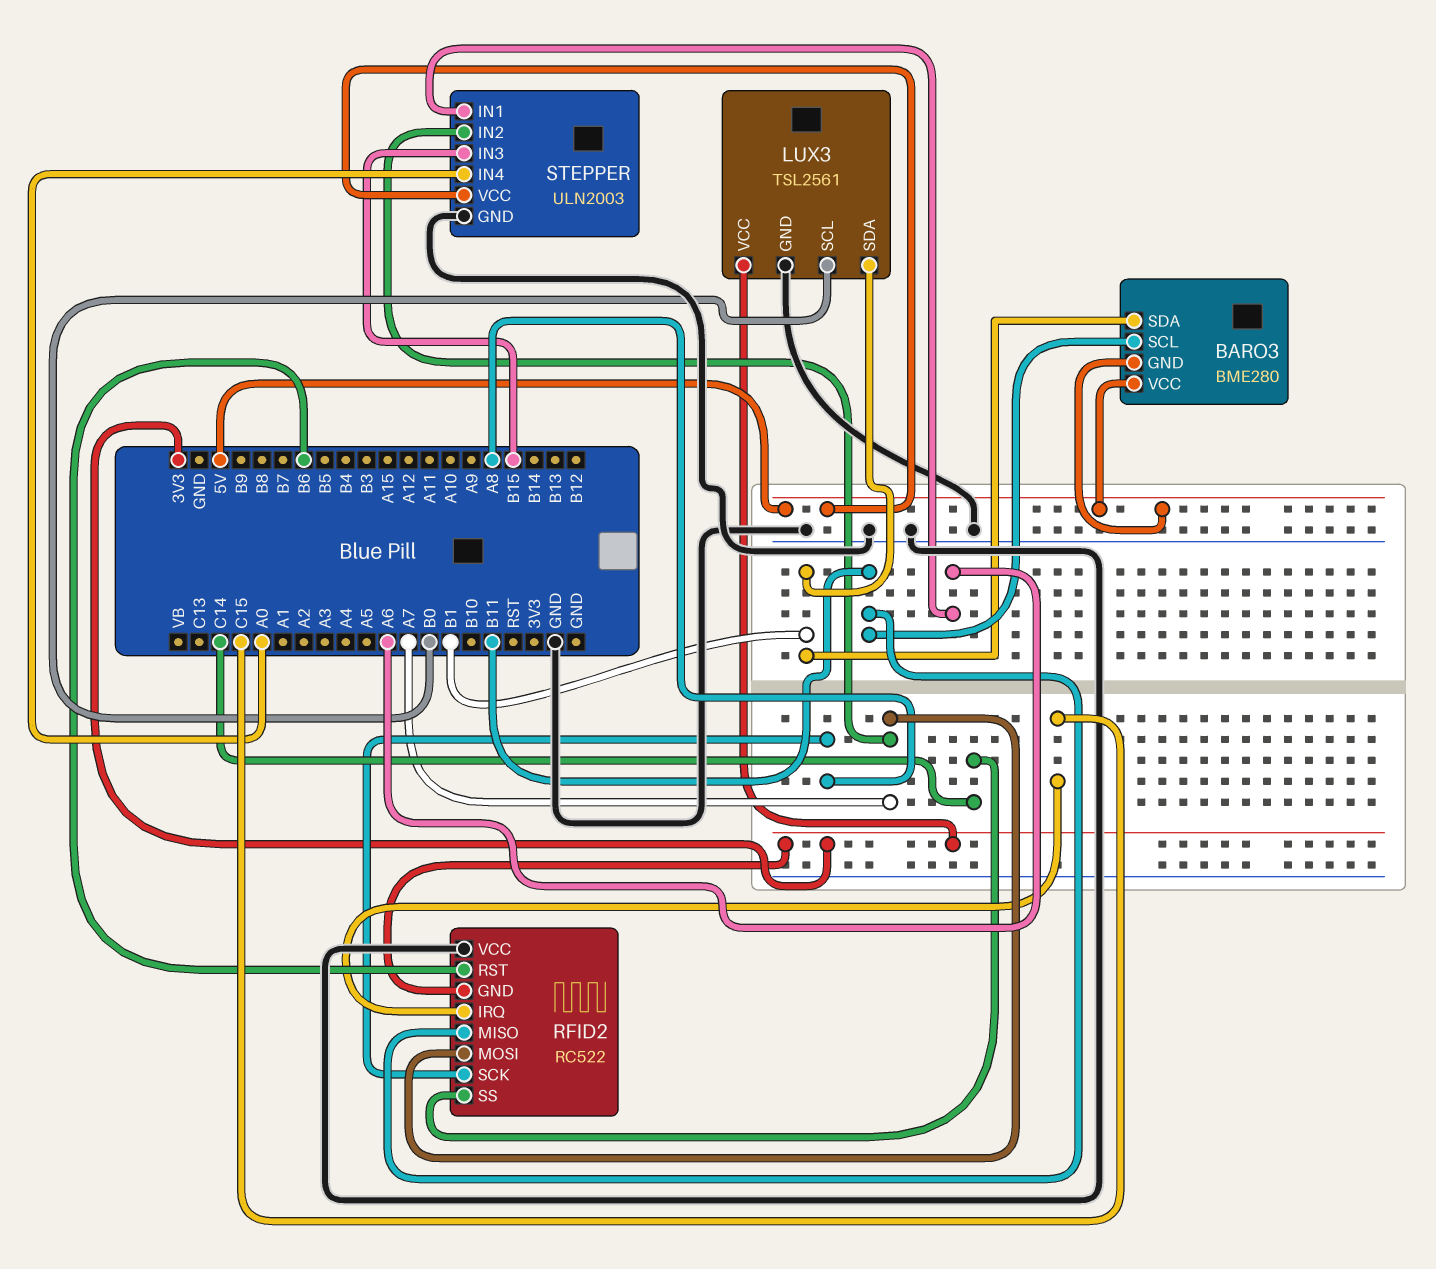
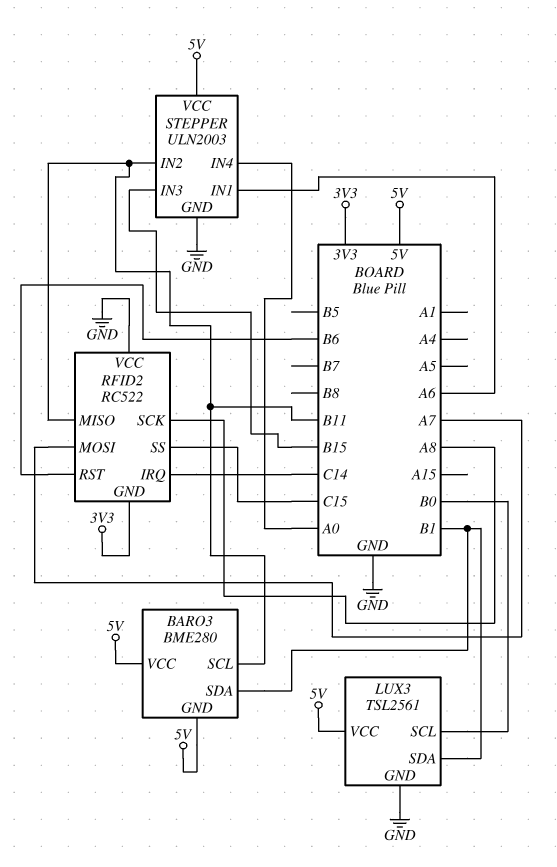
LUX3 pin VCC: 3V3 -> 5V
RFID2 pin IRQ: C15 -> C14
RFID2 pin SS: C14 -> C15
STEPPER pin IN2: A7 -> B11

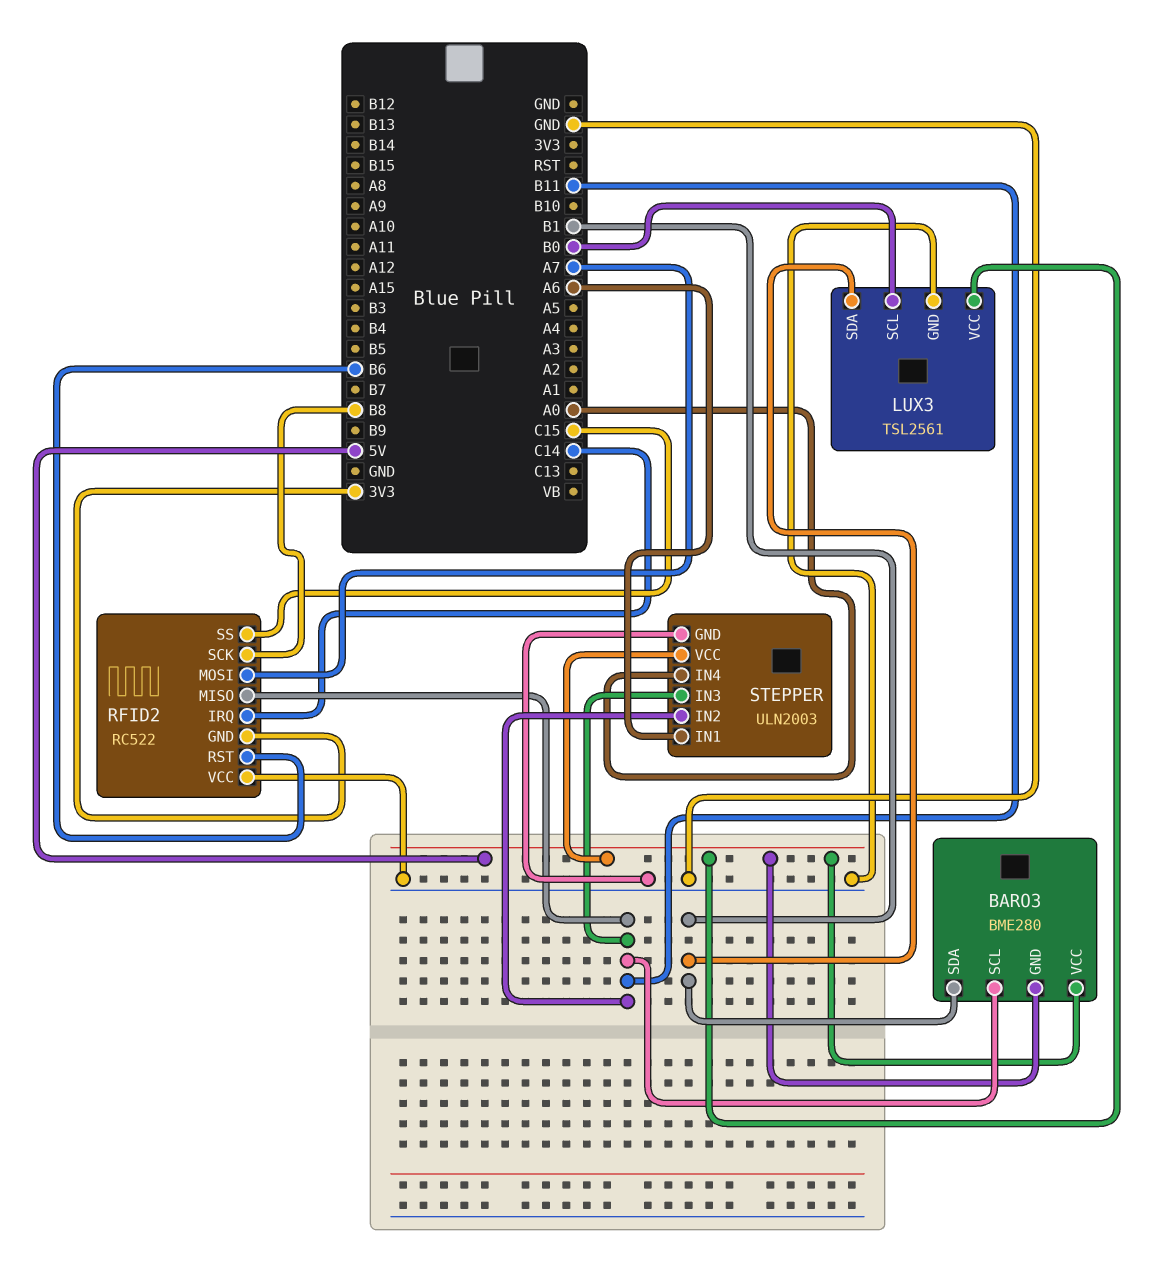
RFID2 pin SCK: A8 -> B8
STEPPER pin IN3: B15 -> B11

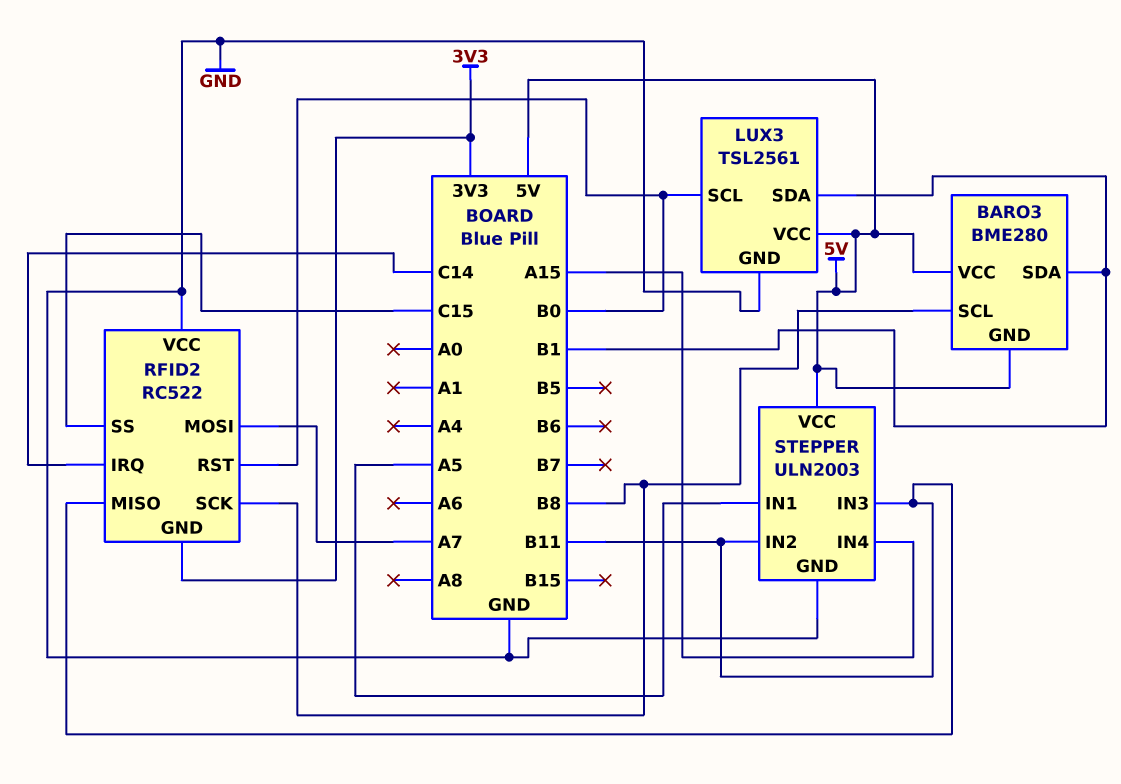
BARO3 pin SCL: B11 -> B8
RFID2 pin RST: B6 -> B0
STEPPER pin IN1: A6 -> A5
STEPPER pin IN4: A0 -> A15

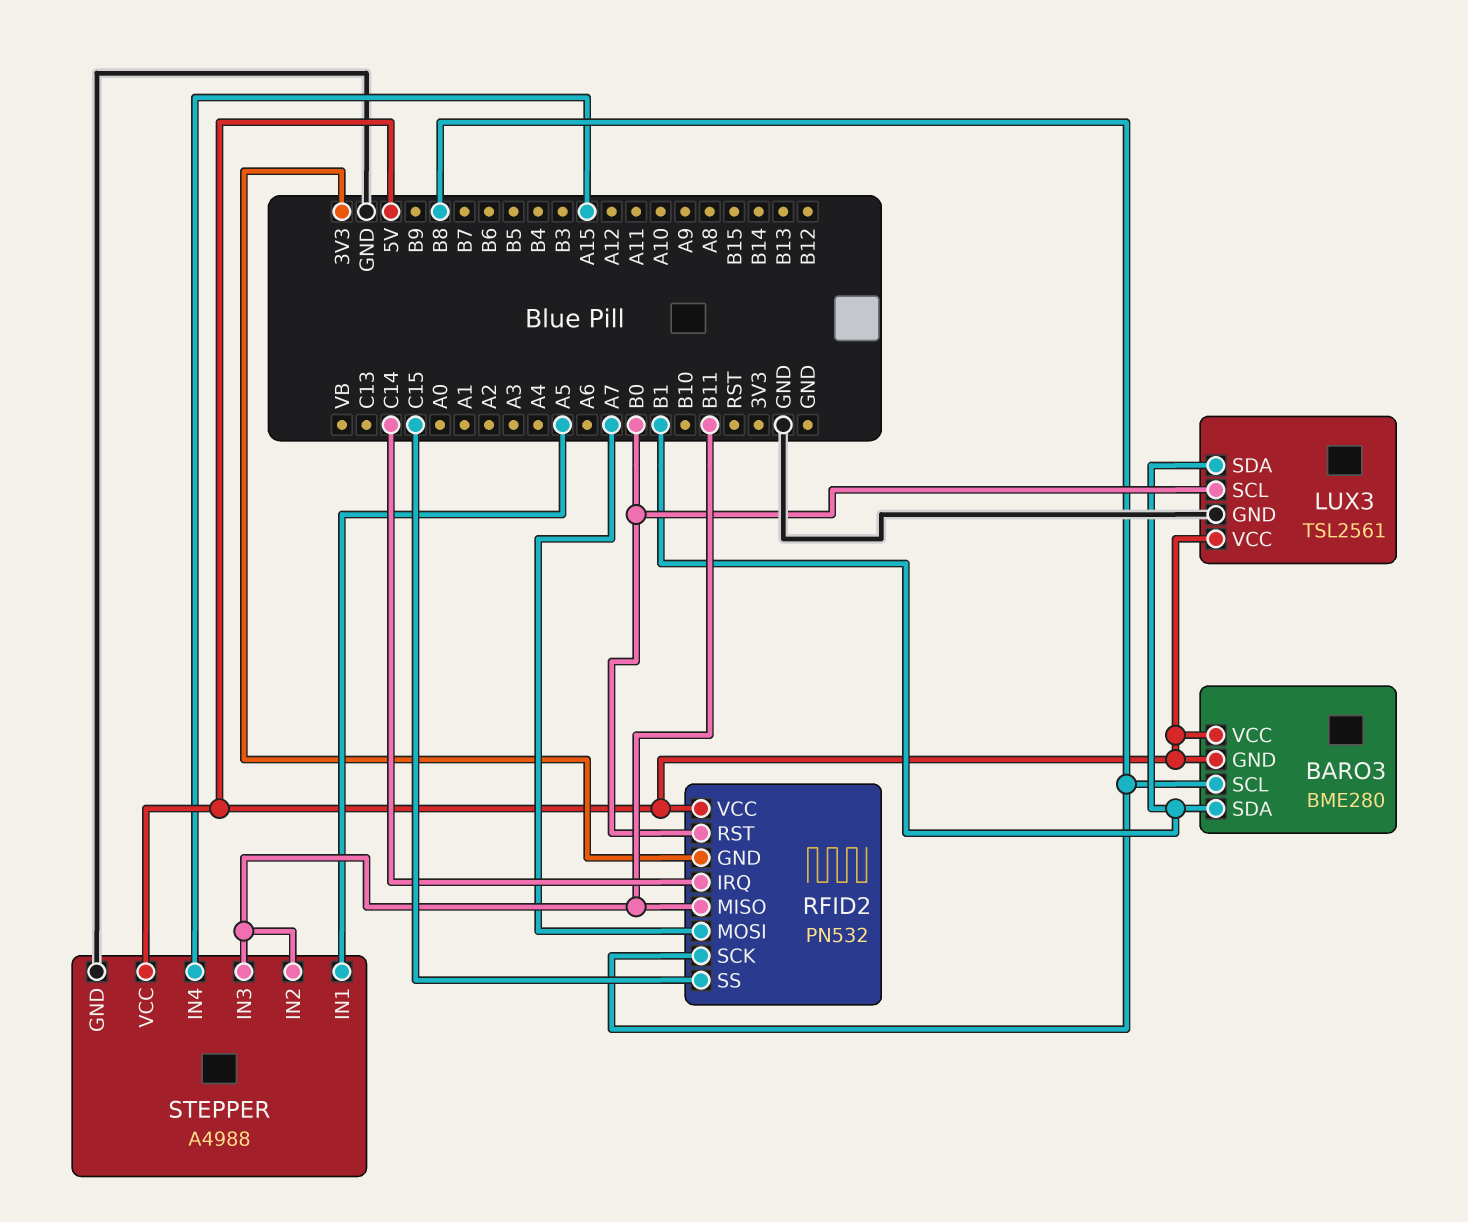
RFID2: RC522 -> PN532
RFID2 pin VCC: GND -> 5V
STEPPER: ULN2003 -> A4988

